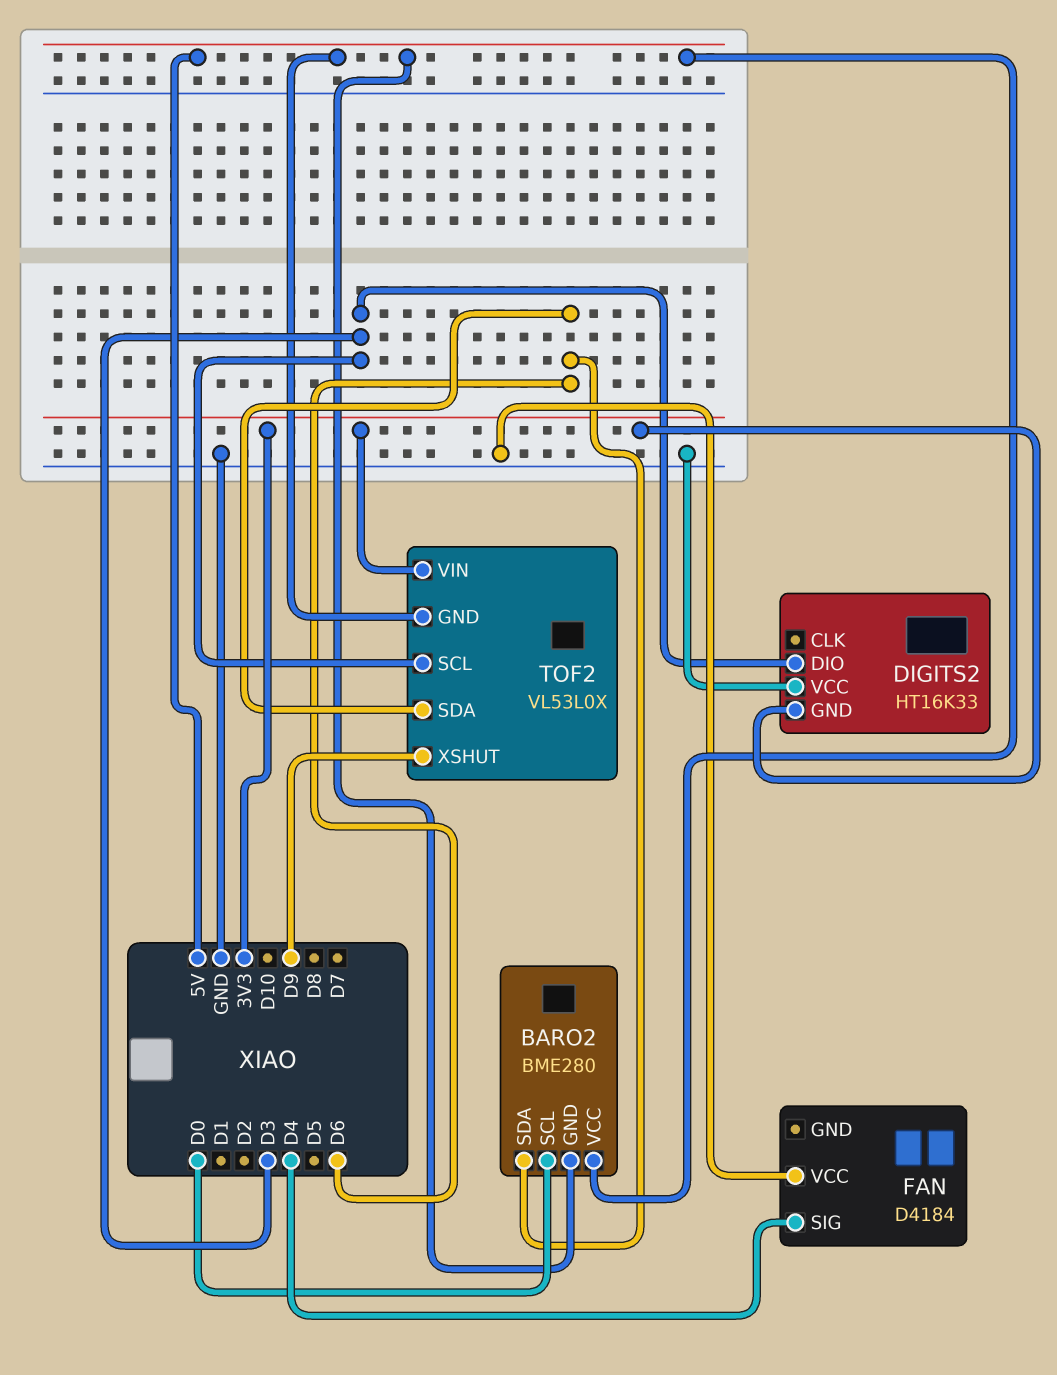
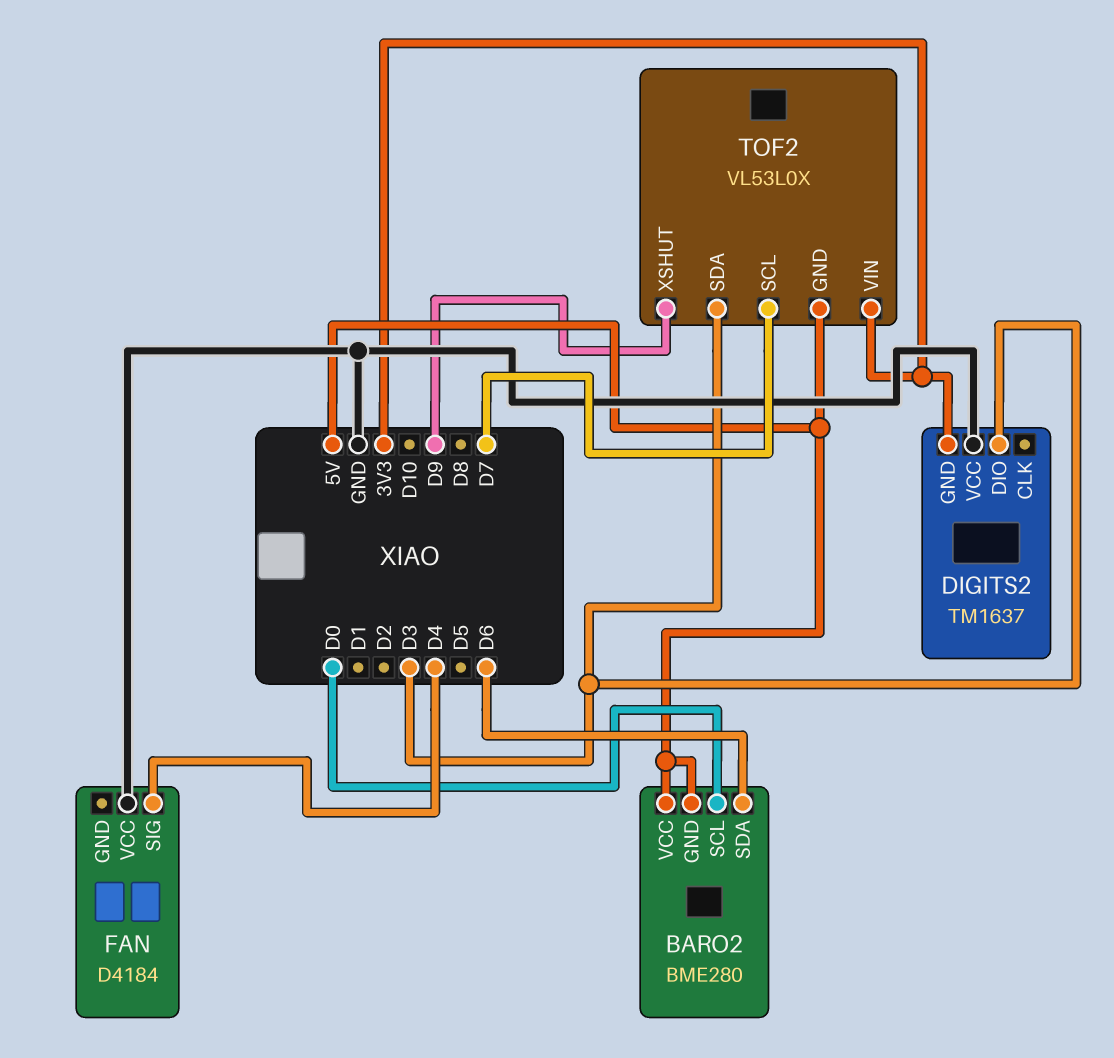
DIGITS2: HT16K33 -> TM1637
TOF2 pin SCL: D3 -> D7
TOF2 pin SDA: D6 -> D3

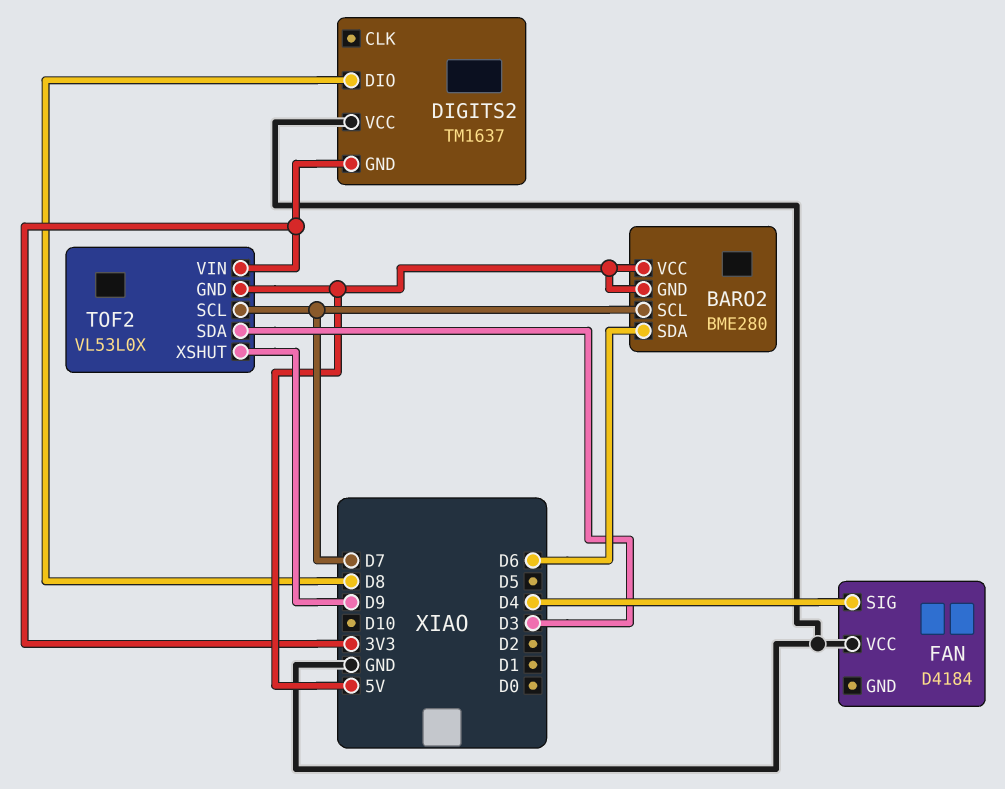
BARO2 pin SCL: D0 -> D7
DIGITS2 pin DIO: D3 -> D8

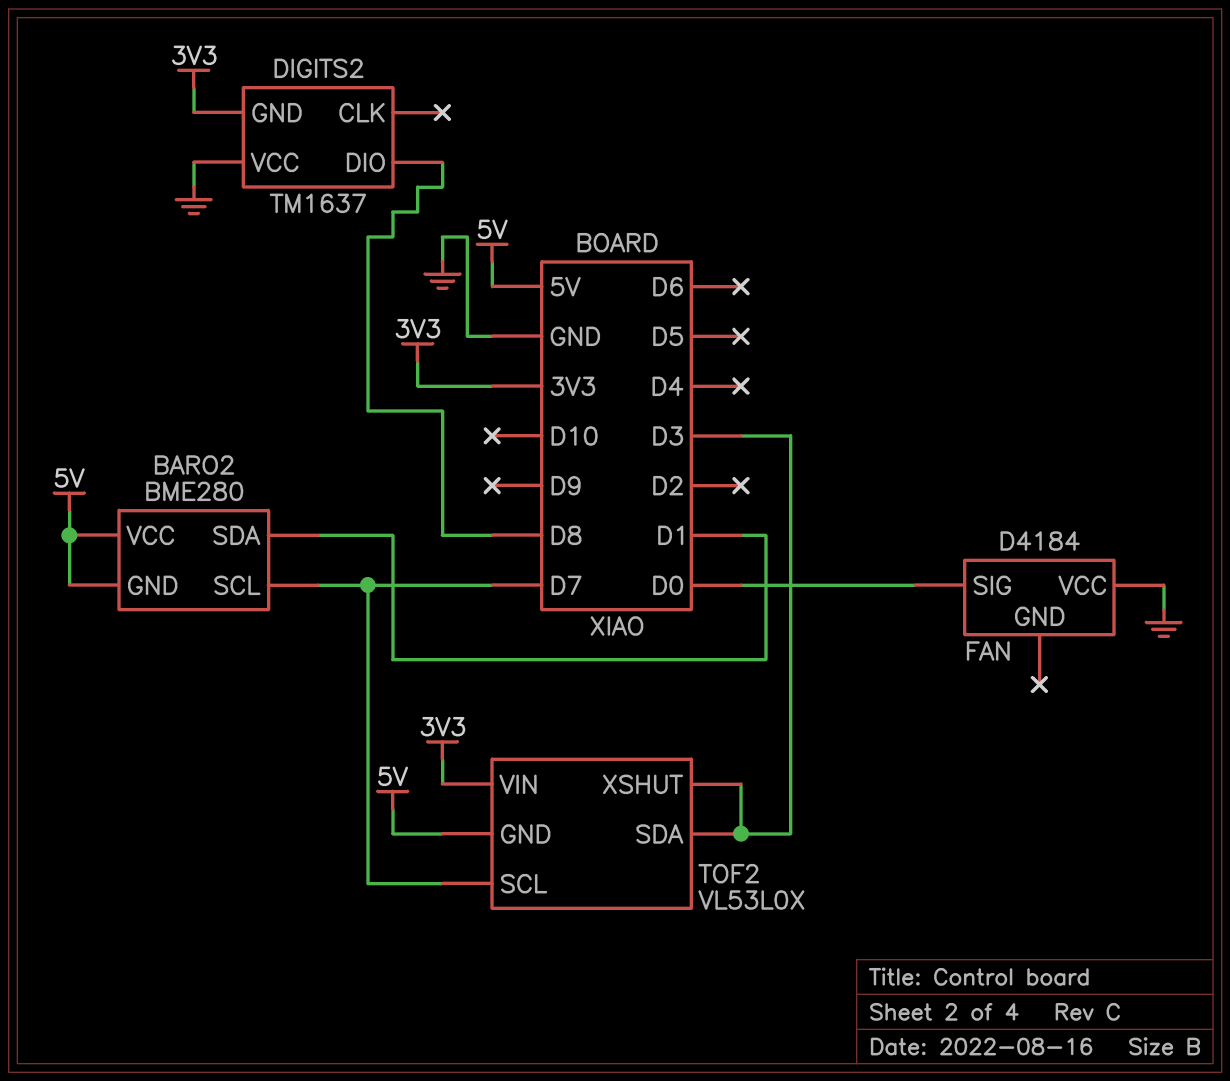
BARO2 pin SDA: D6 -> D1
FAN pin SIG: D4 -> D0
TOF2 pin XSHUT: D9 -> D3

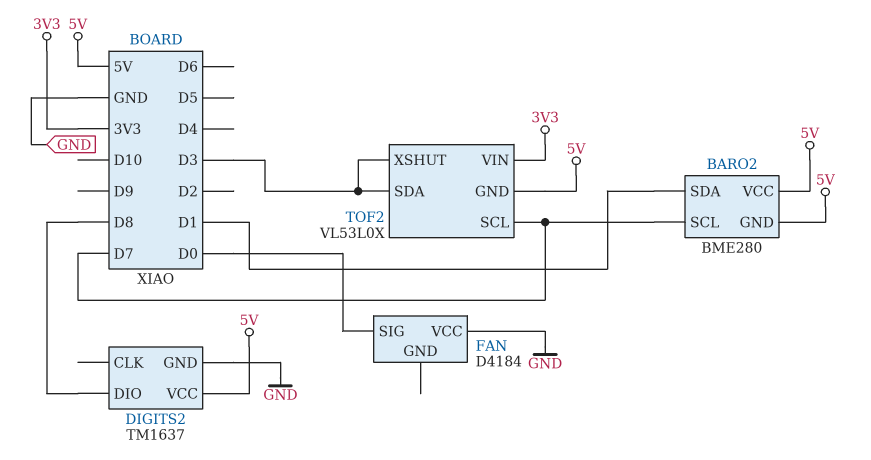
DIGITS2 pin GND: 3V3 -> GND
DIGITS2 pin VCC: GND -> 5V

